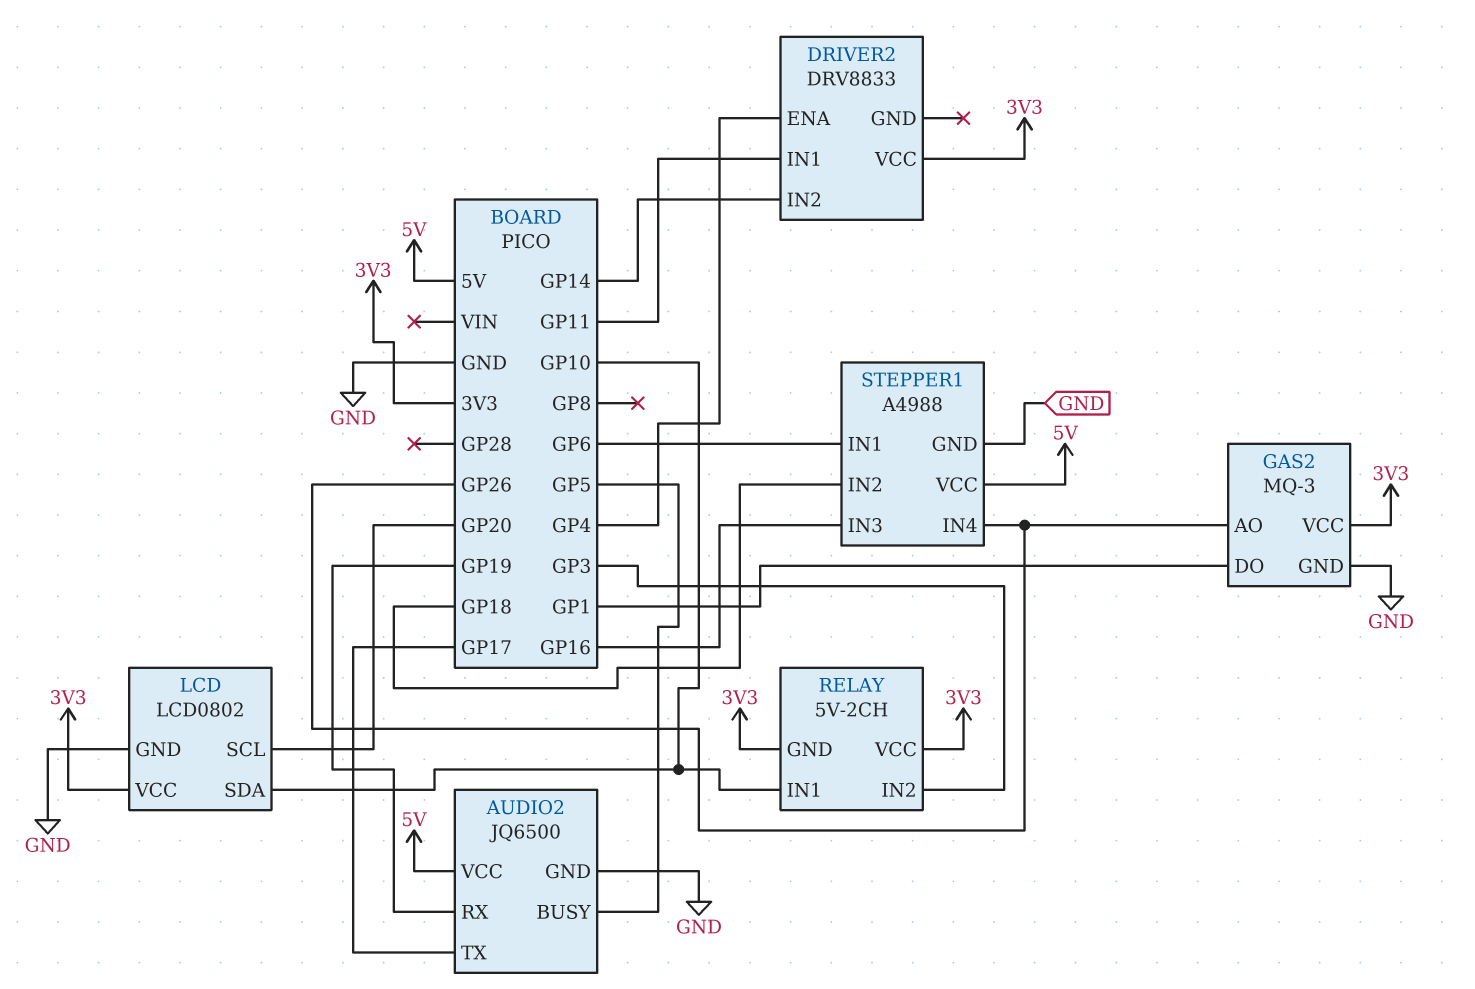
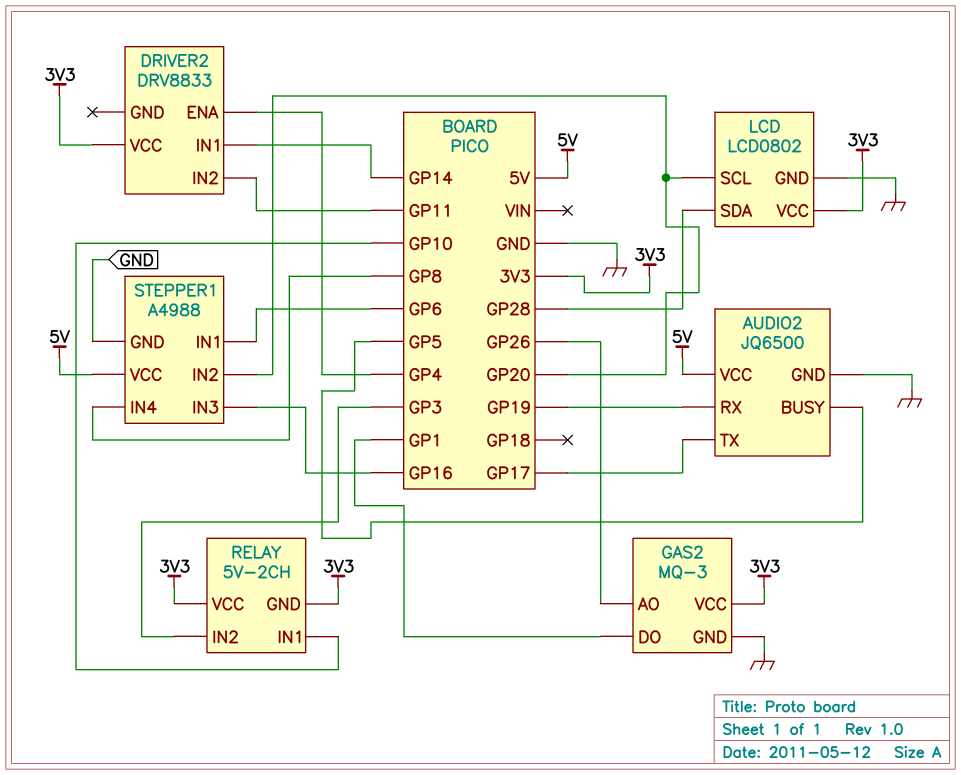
DRIVER2 pin IN1: GP11 -> GP14
DRIVER2 pin IN2: GP14 -> GP11
LCD pin SDA: GP10 -> GP28
STEPPER1 pin IN2: GP18 -> GP20
STEPPER1 pin IN4: GP26 -> GP8

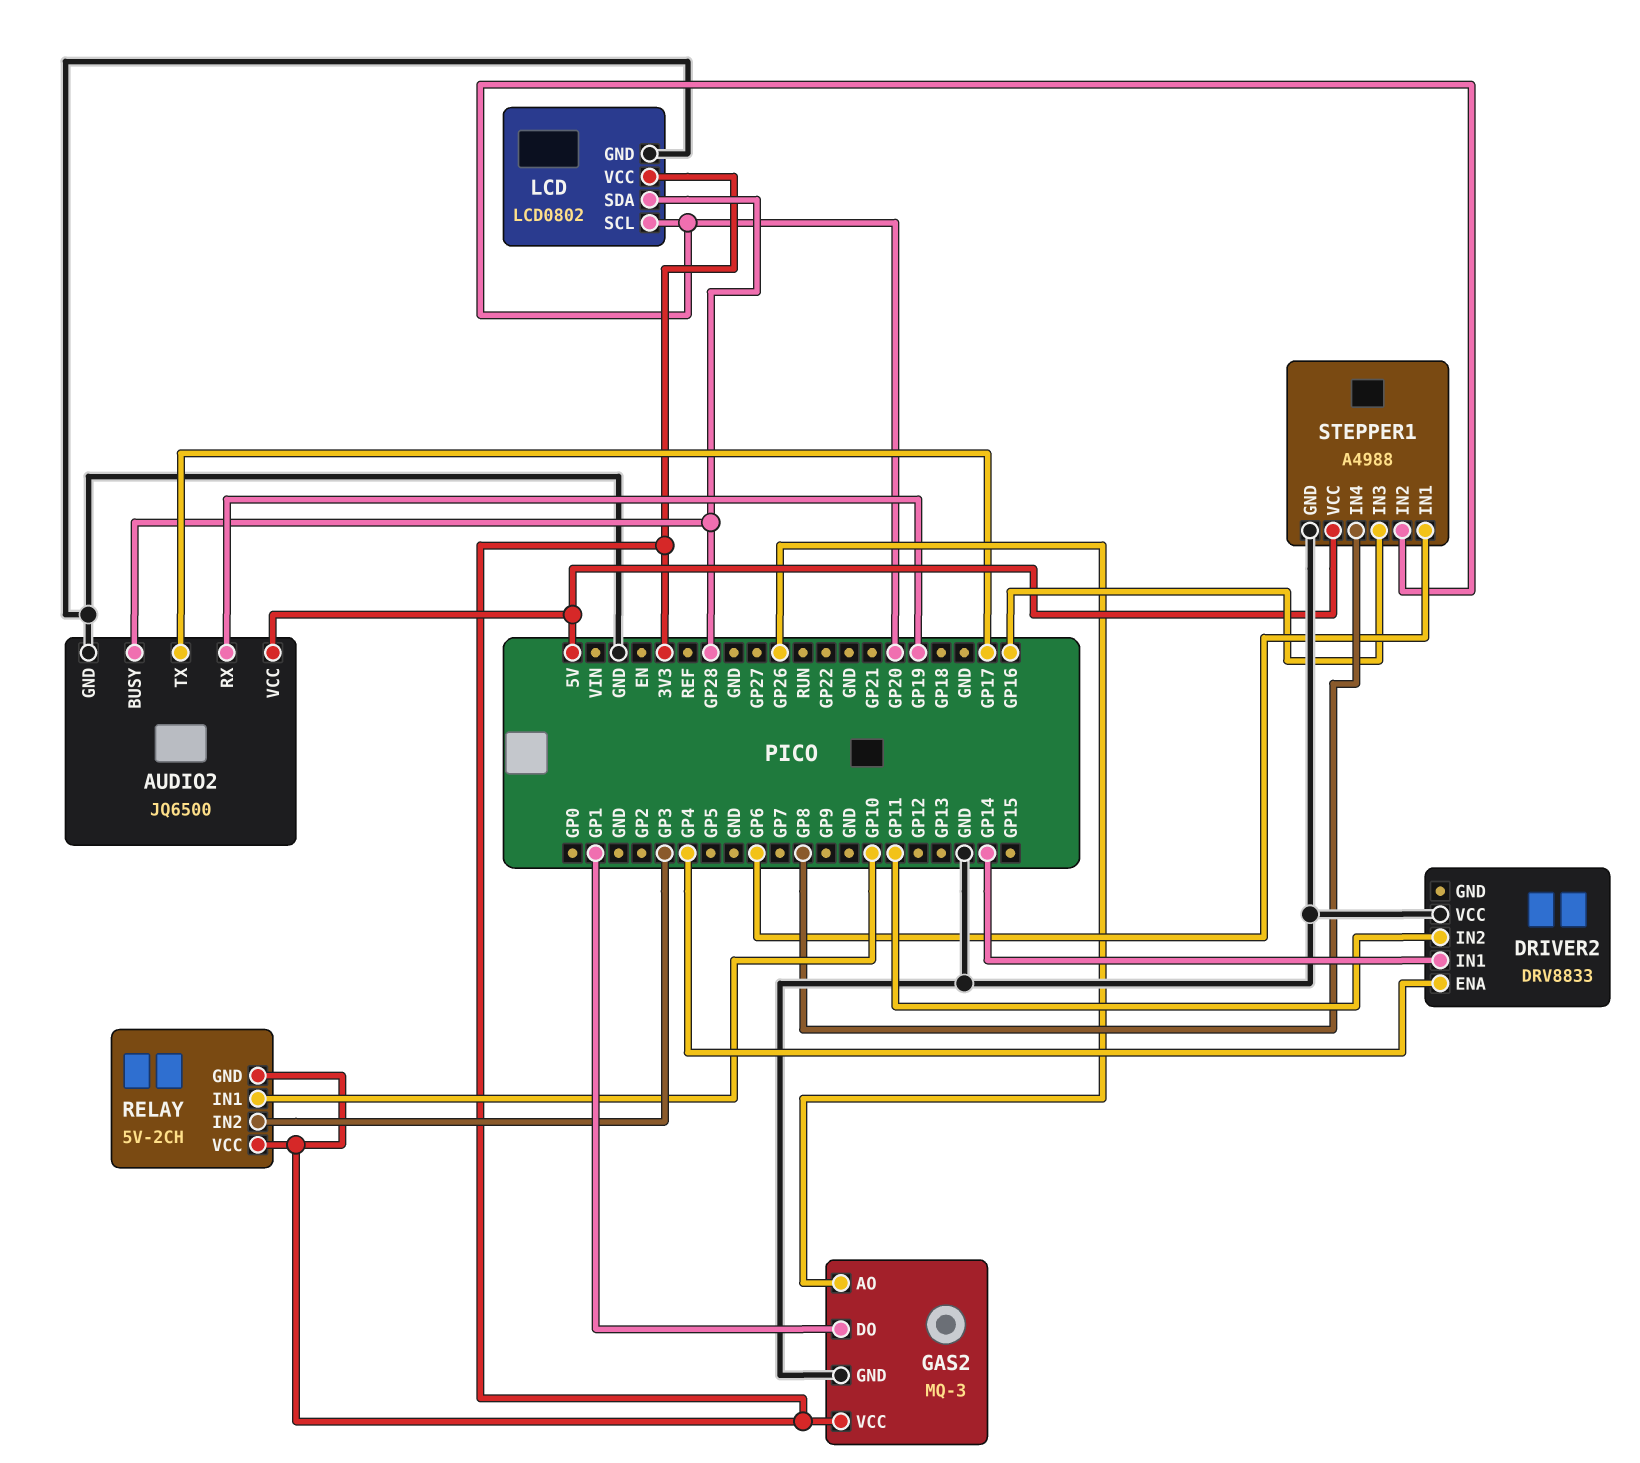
AUDIO2 pin BUSY: GP5 -> GP28
DRIVER2 pin VCC: 3V3 -> GND

